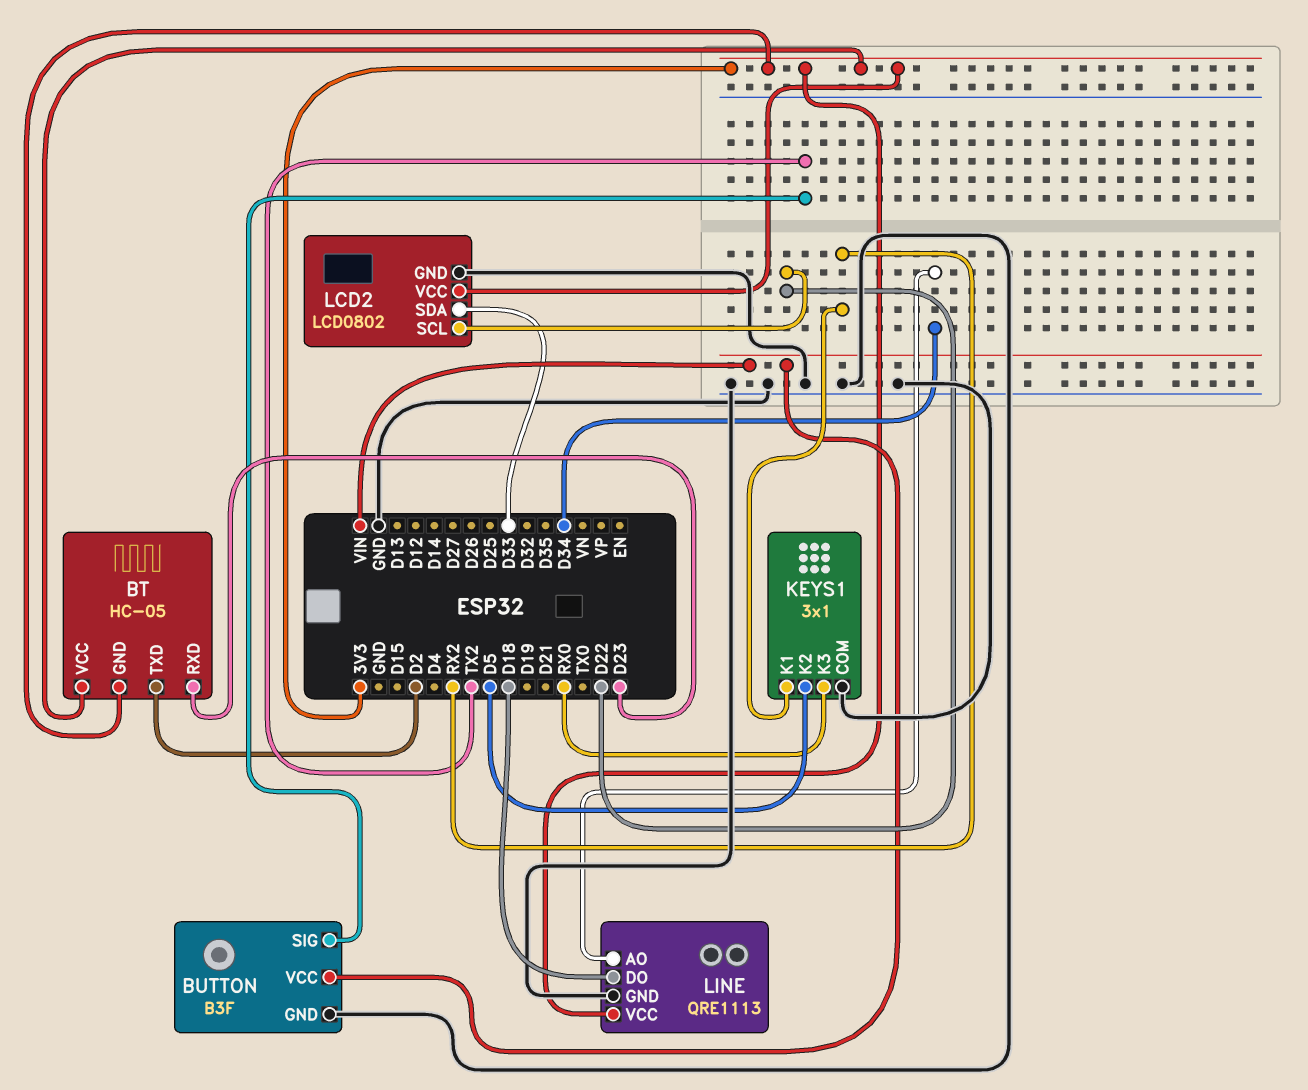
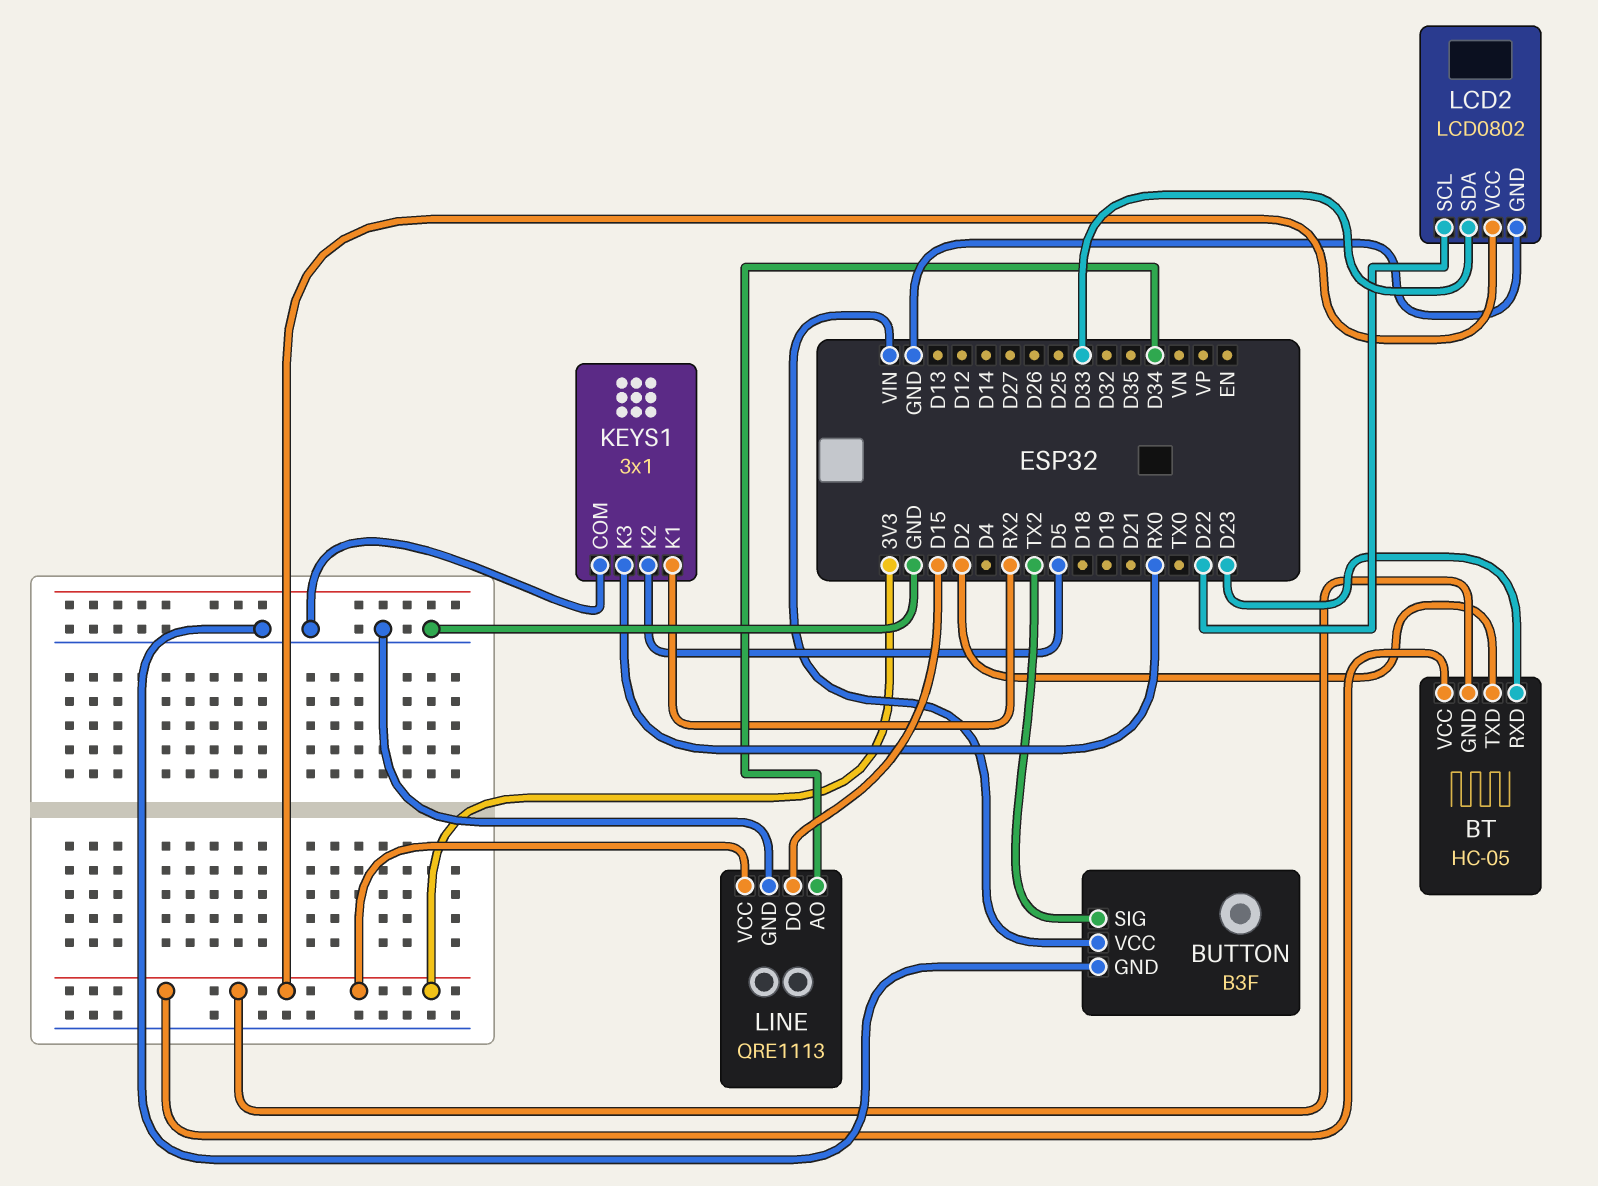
LINE pin DO: D18 -> D15

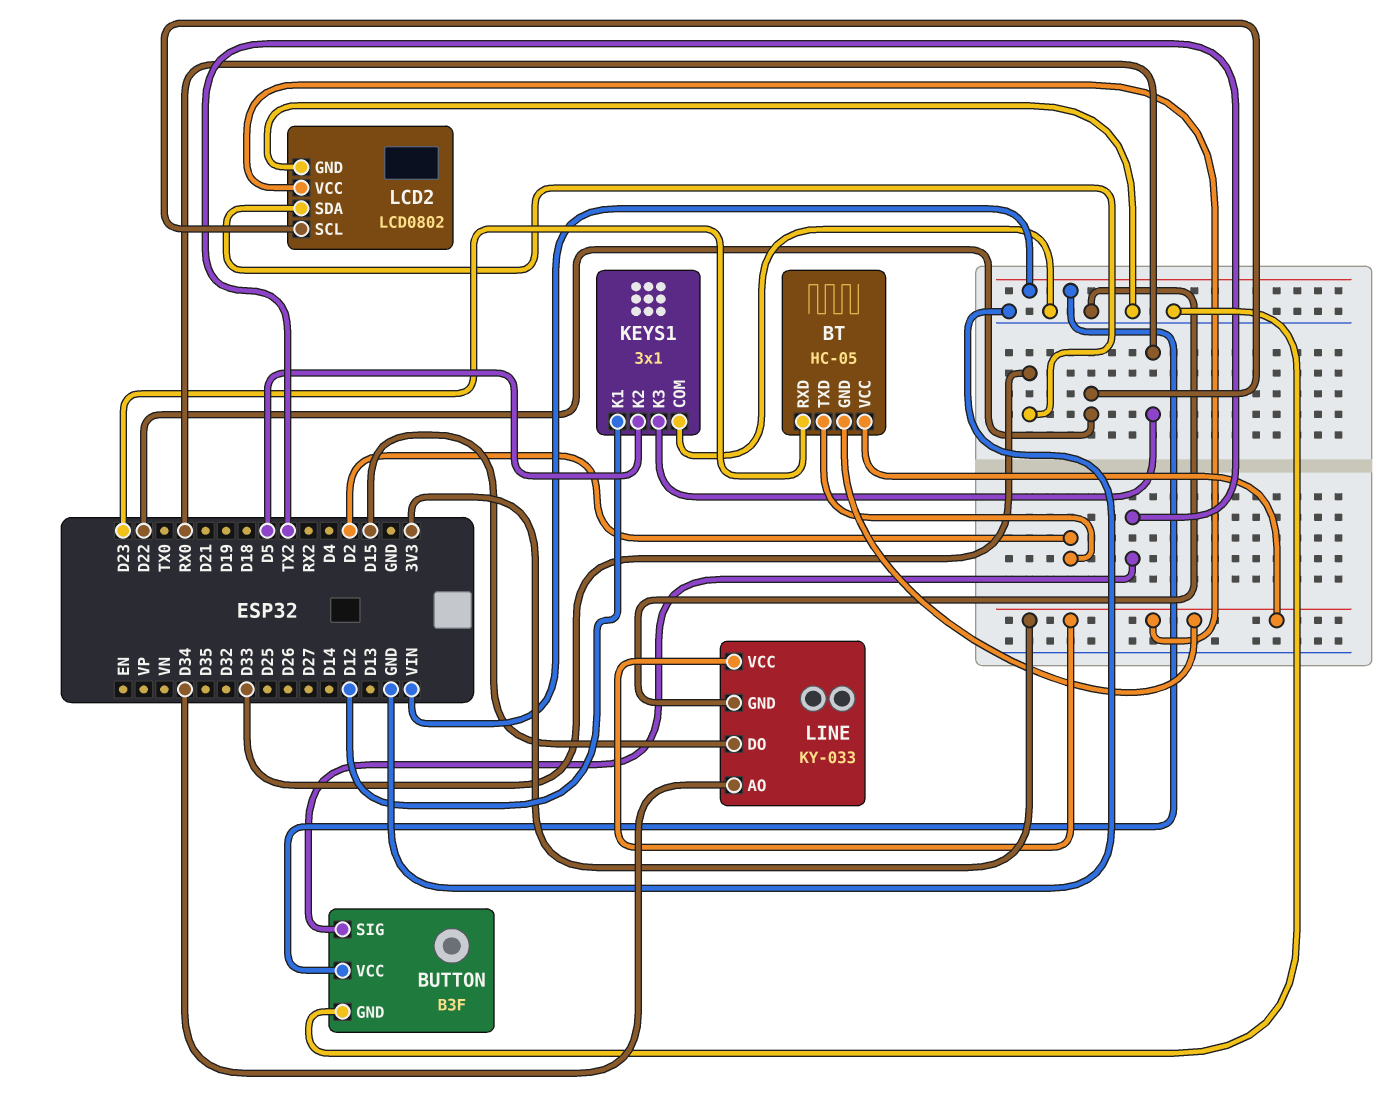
KEYS1 pin K1: RX2 -> D12
LINE: QRE1113 -> KY-033

